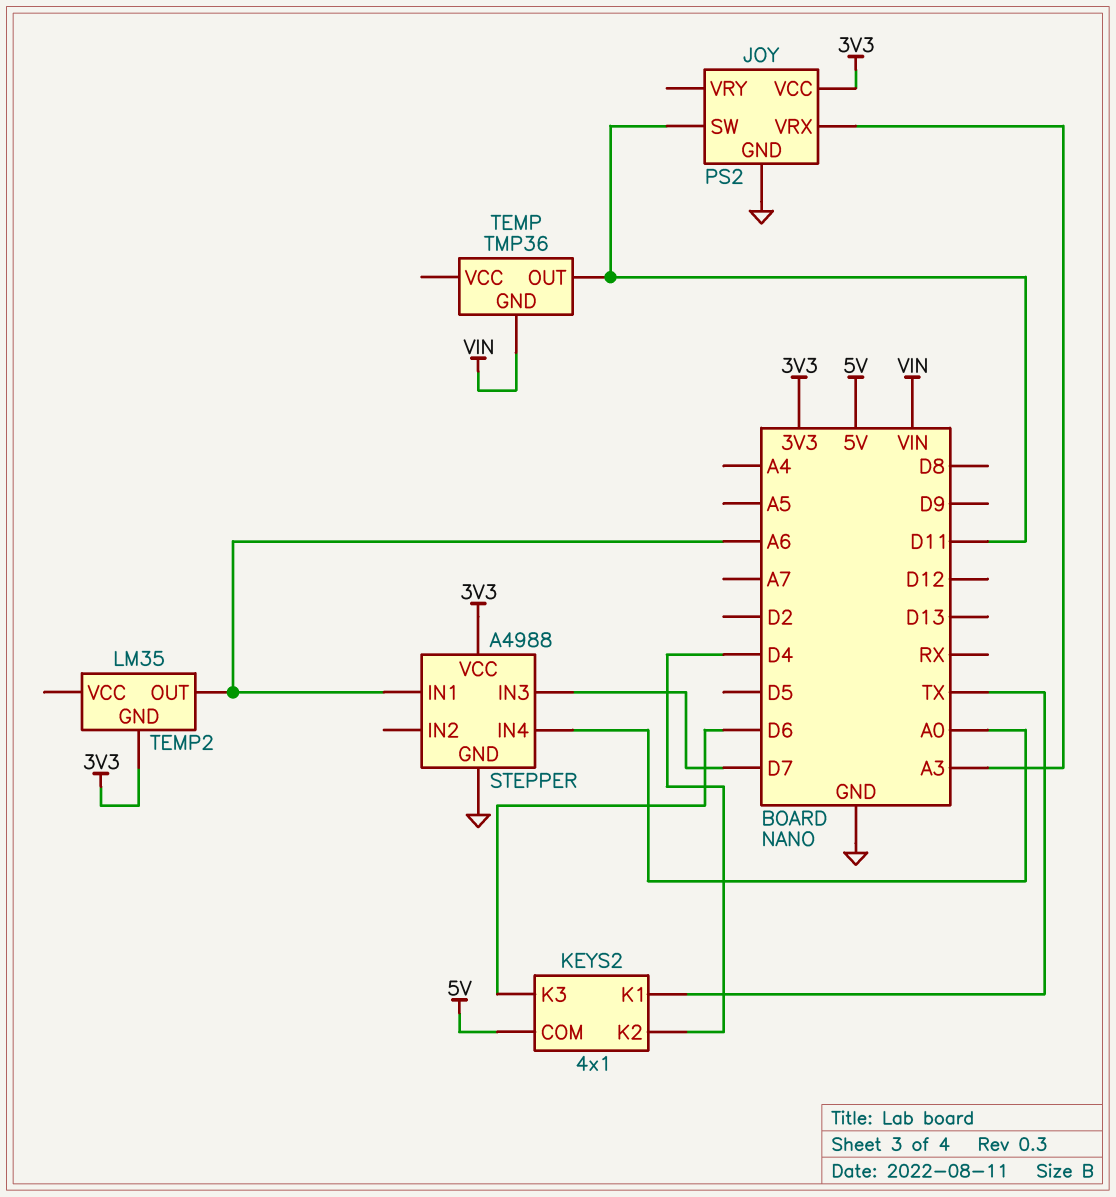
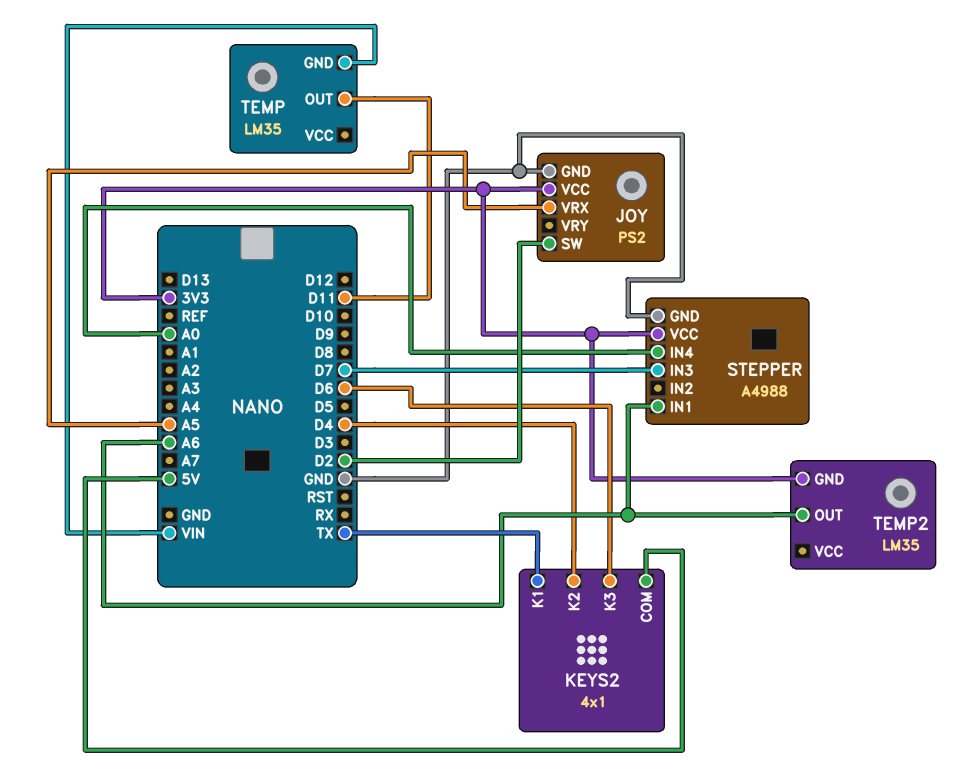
JOY pin SW: D11 -> D2
JOY pin VRX: A3 -> A5
TEMP: TMP36 -> LM35

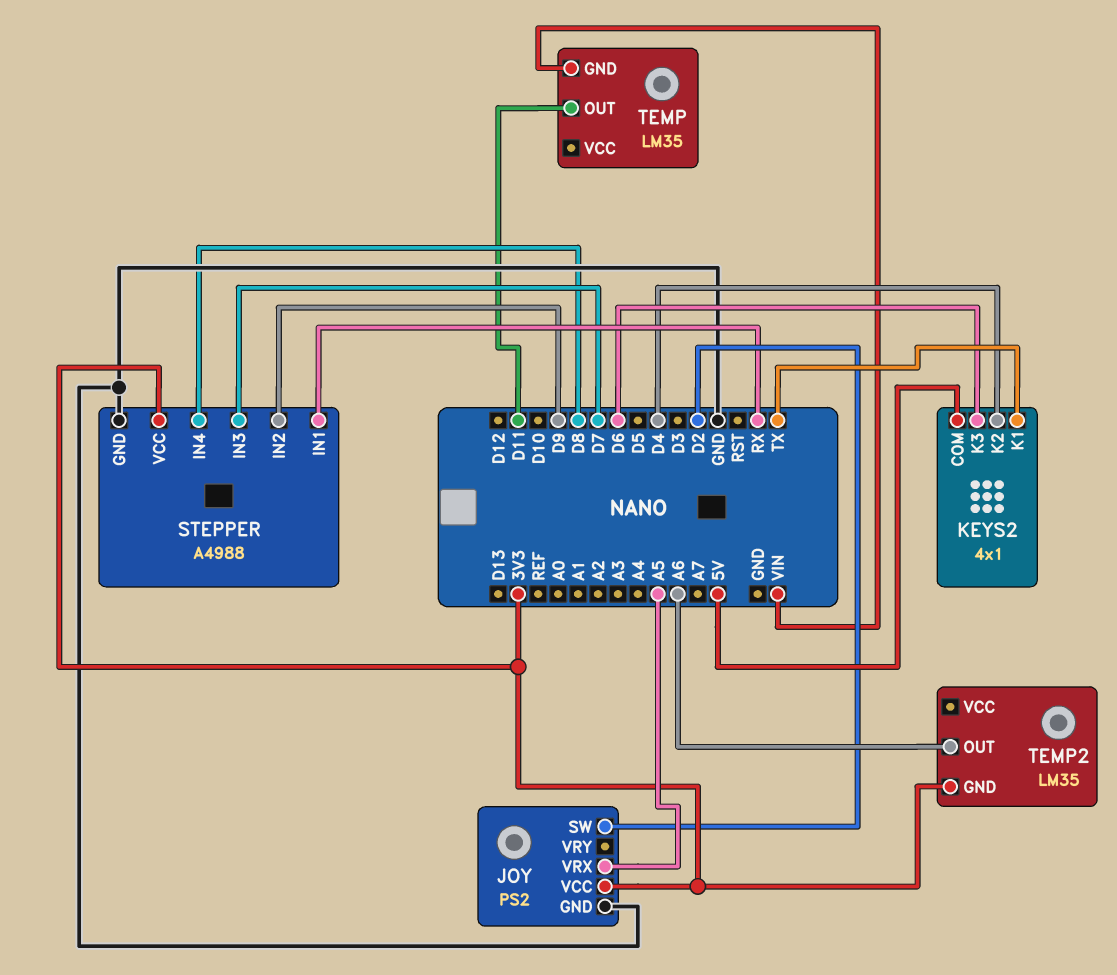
STEPPER pin IN1: A6 -> RX
STEPPER pin IN2: none -> D9
STEPPER pin IN4: A0 -> D8

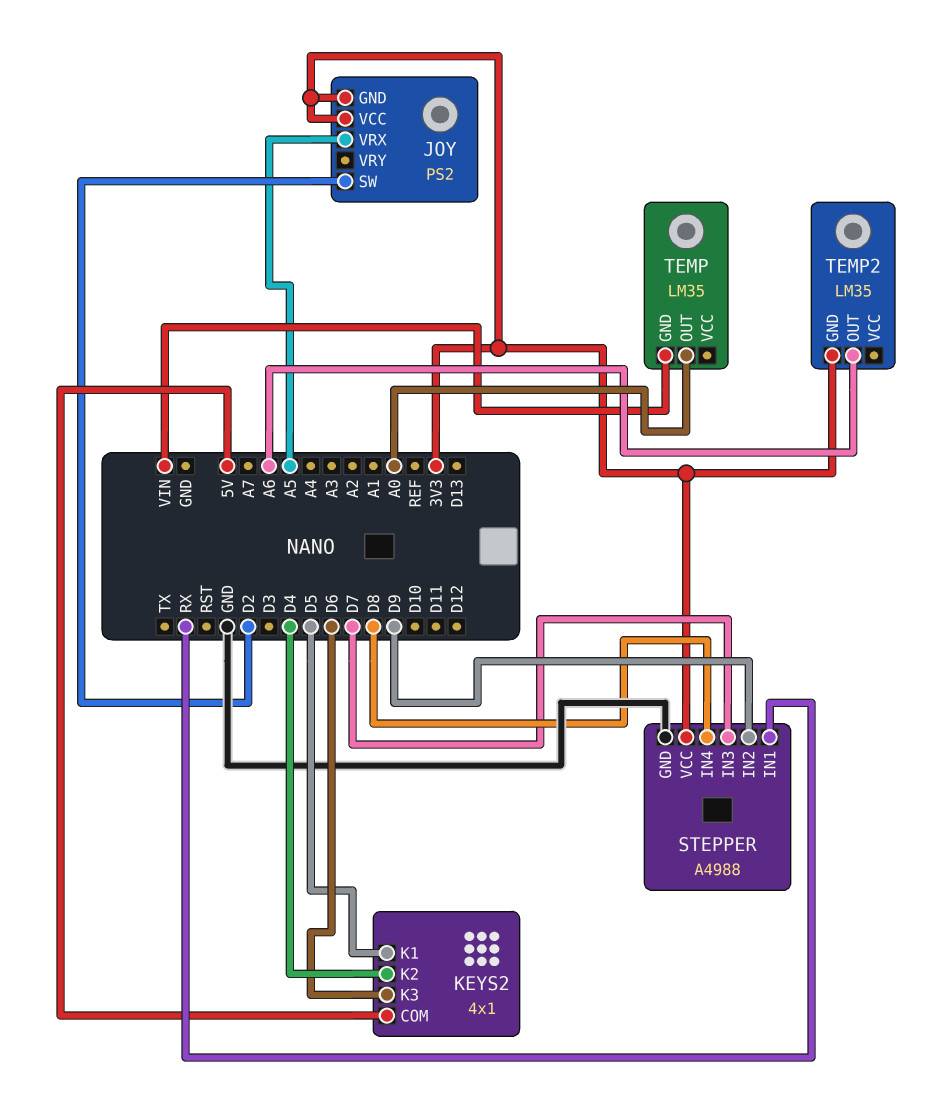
JOY pin GND: GND -> 3V3
KEYS2 pin K1: TX -> D5
TEMP pin OUT: D11 -> A0

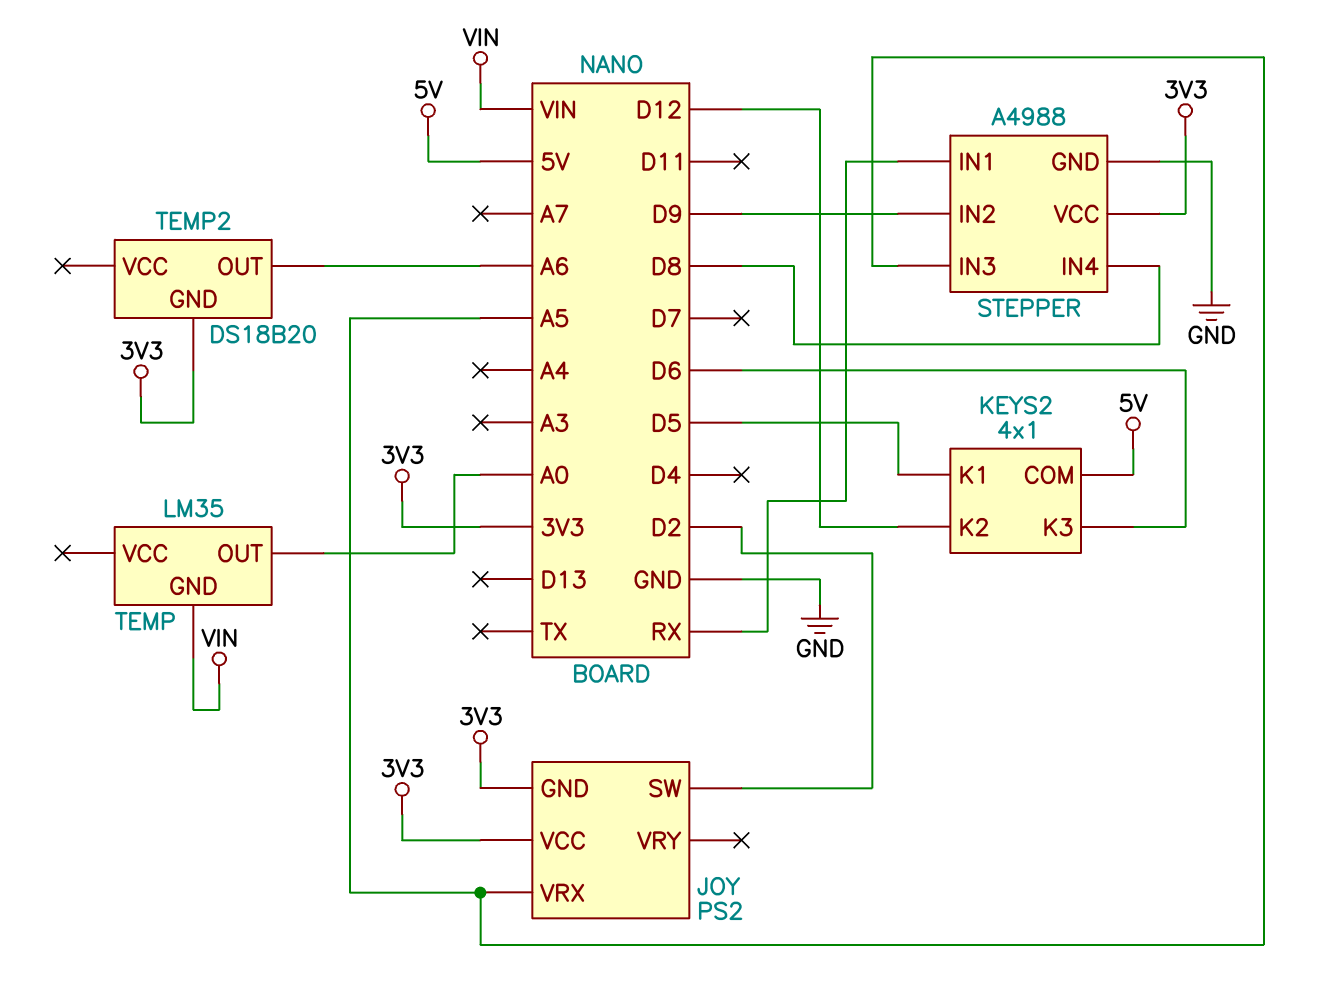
KEYS2 pin K2: D4 -> D12
STEPPER pin IN3: D7 -> A5
TEMP2: LM35 -> DS18B20

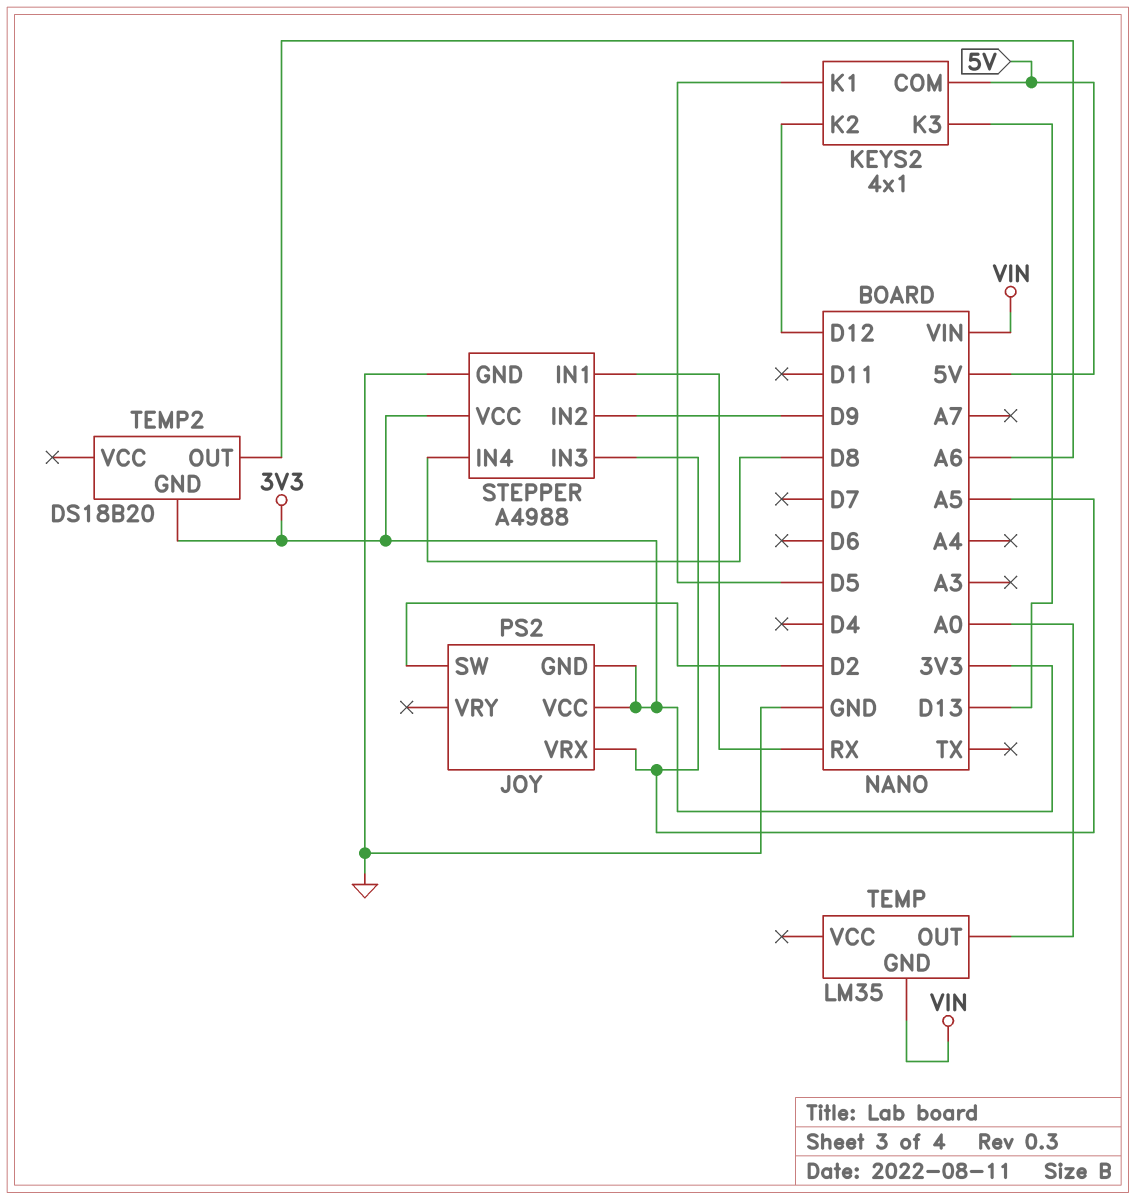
KEYS2 pin K3: D6 -> D13

